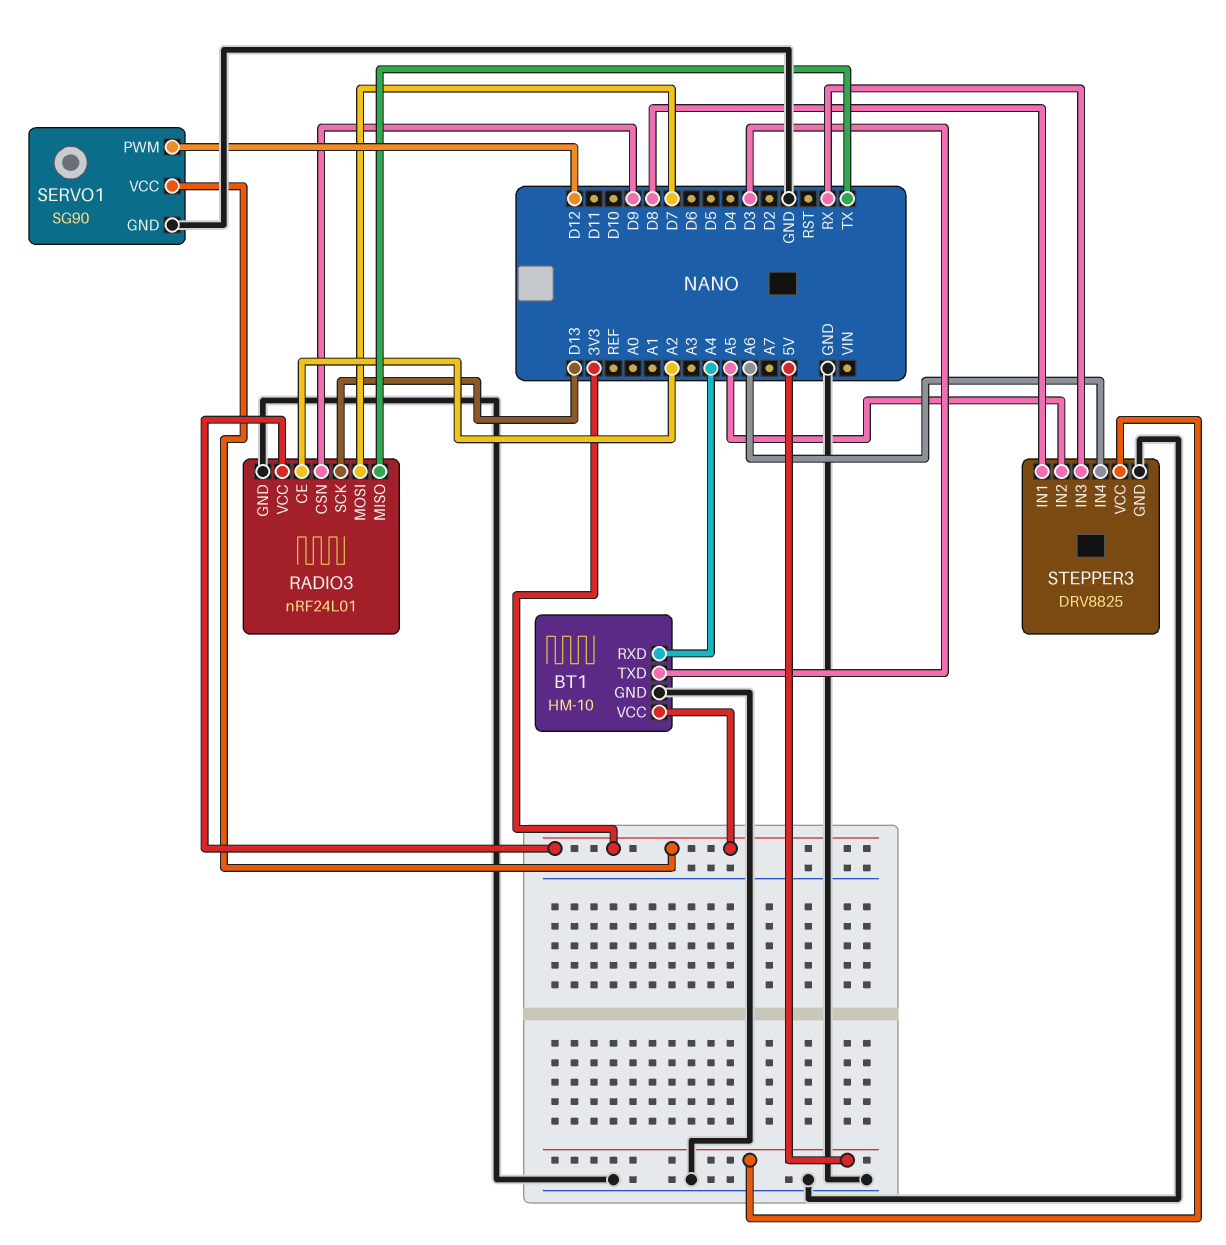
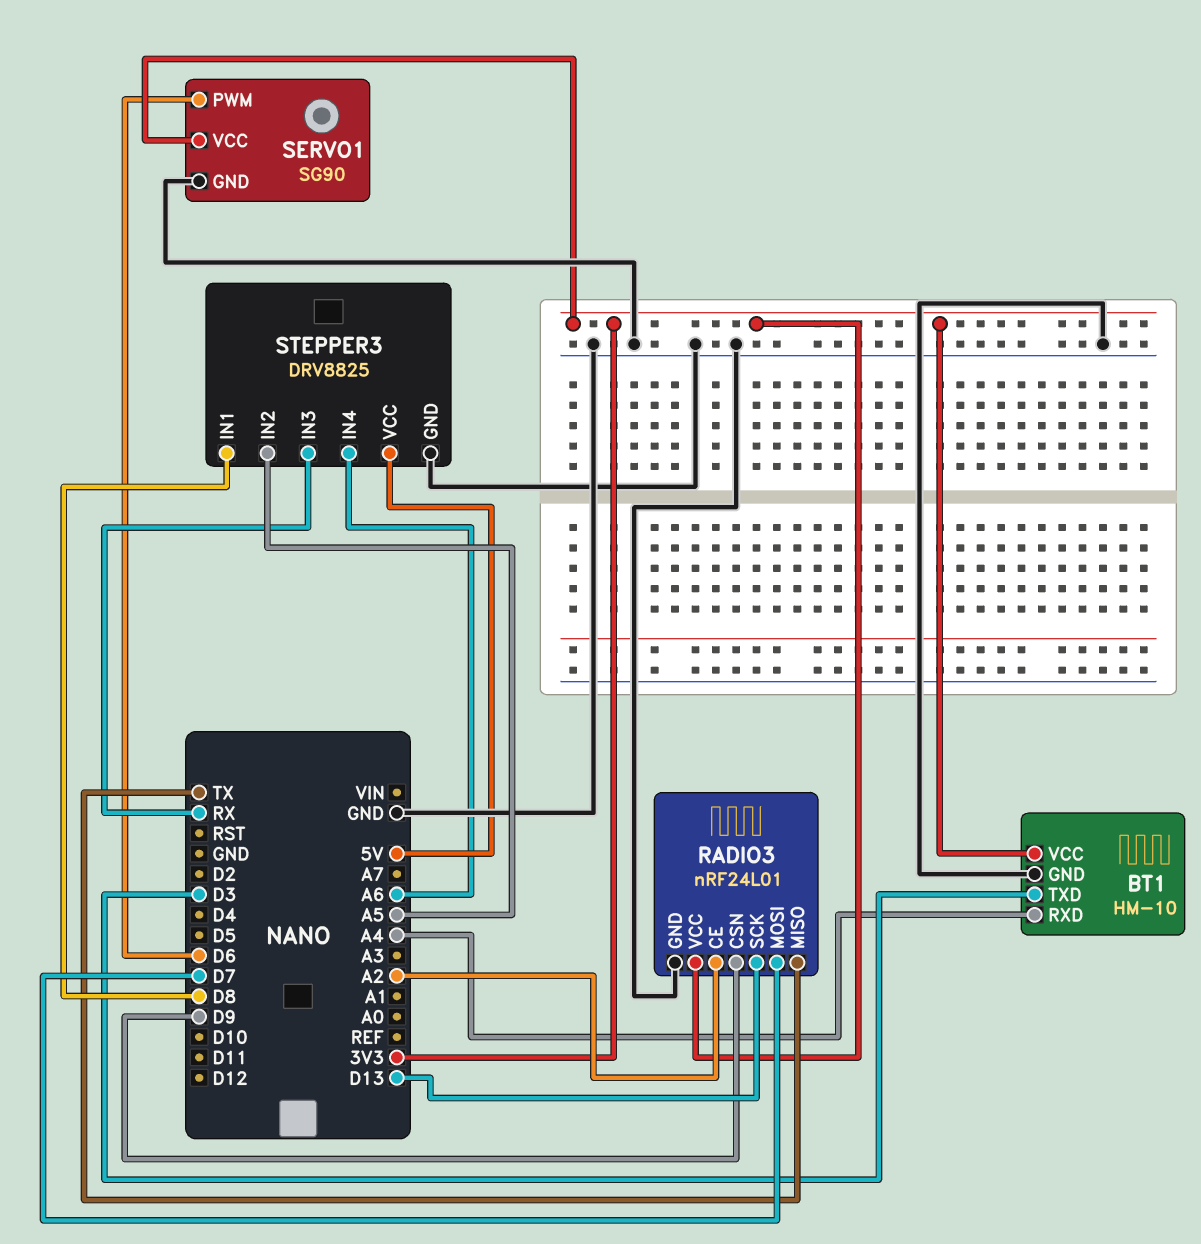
SERVO1 pin PWM: D12 -> D6

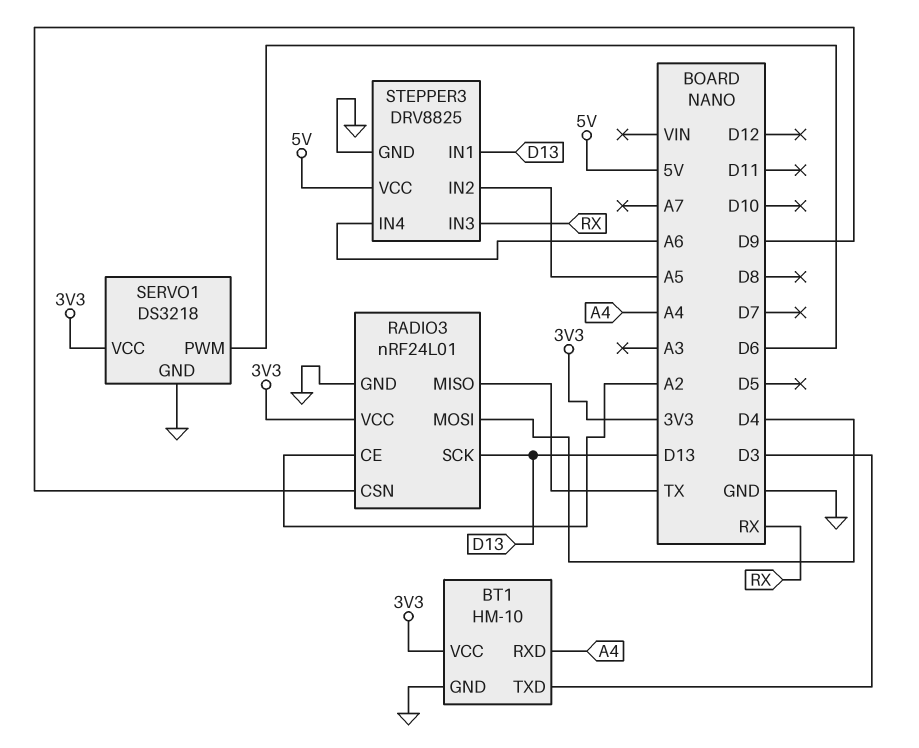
RADIO3 pin MOSI: D7 -> D4
SERVO1: SG90 -> DS3218
STEPPER3 pin IN1: D8 -> D13

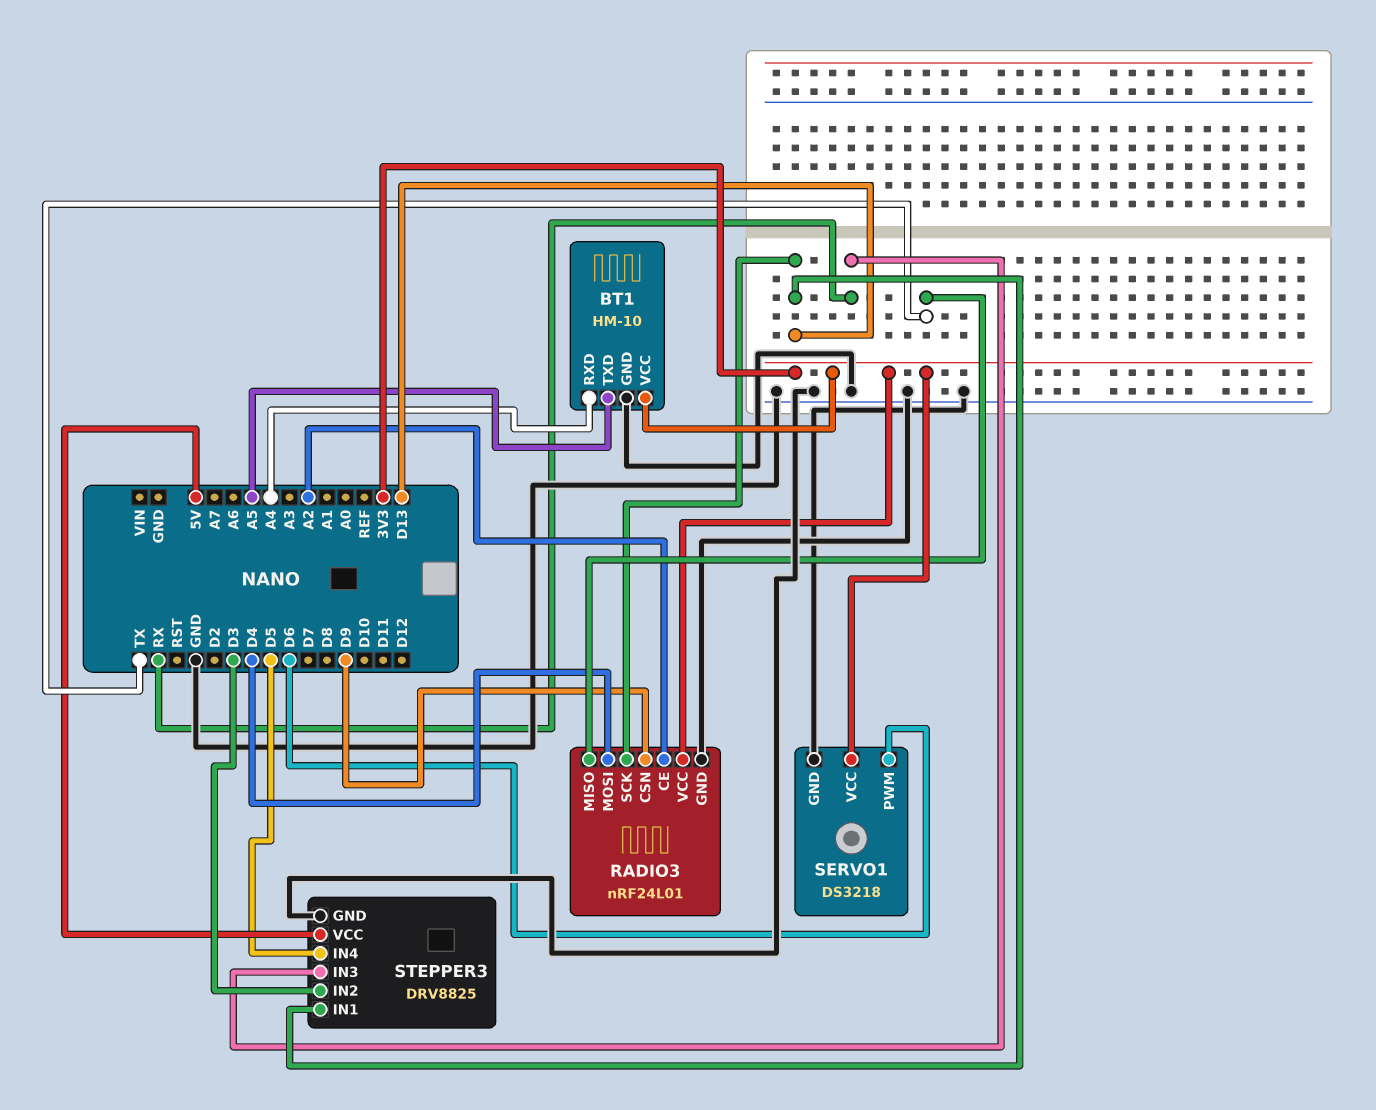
BT1 pin TXD: D3 -> A5
STEPPER3 pin IN2: A5 -> D3
STEPPER3 pin IN4: A6 -> D5

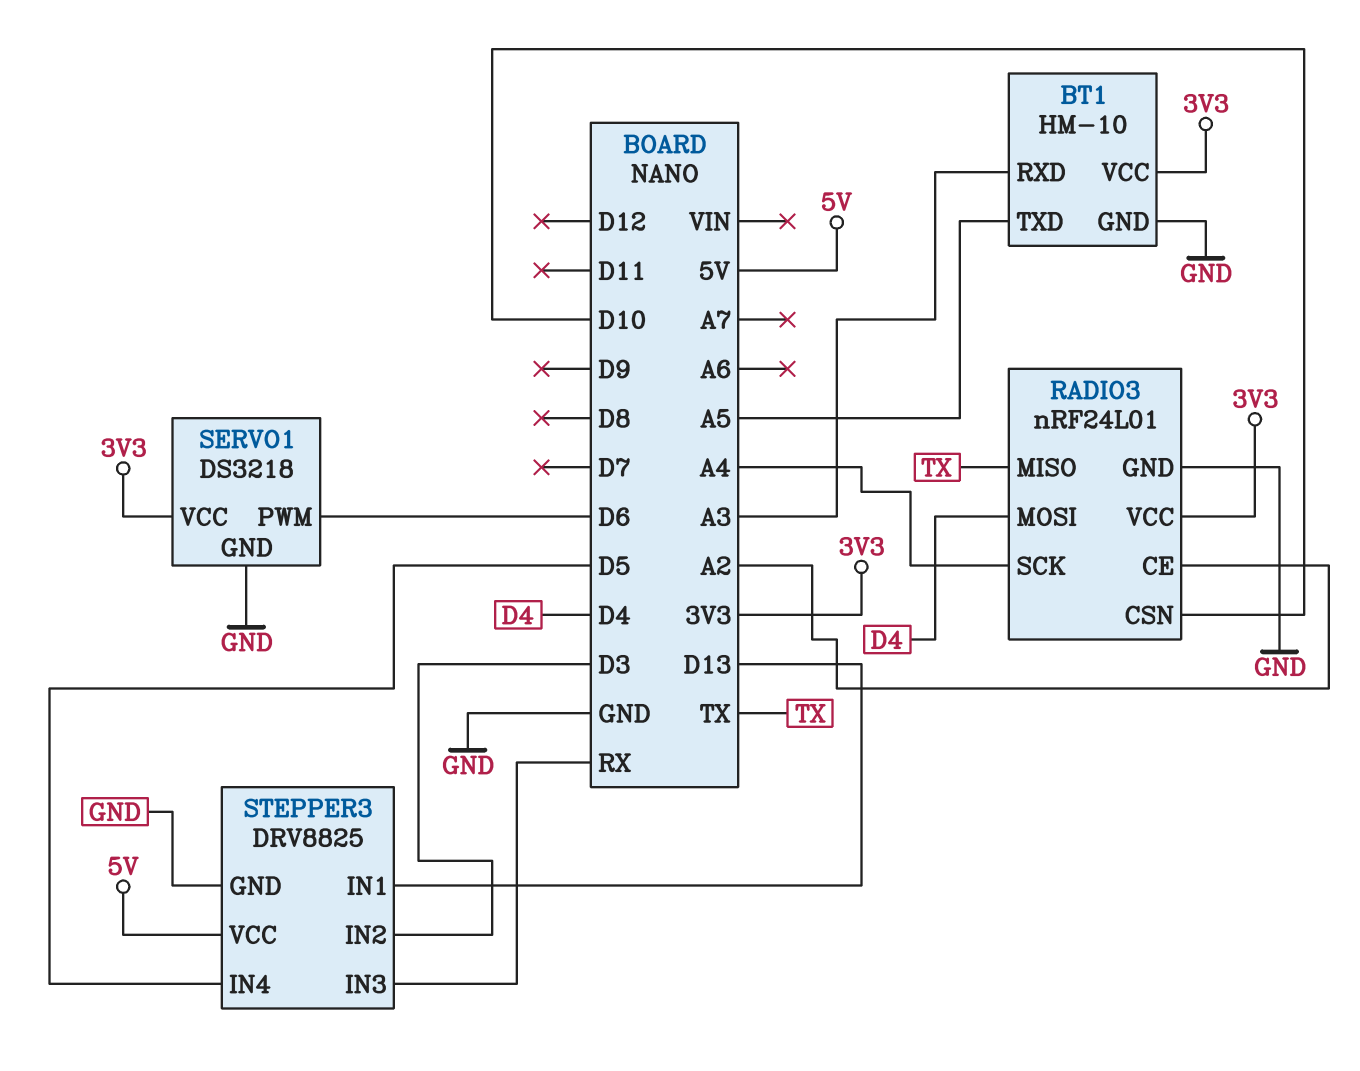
BT1 pin RXD: A4 -> A3
RADIO3 pin CSN: D9 -> D10
RADIO3 pin SCK: D13 -> A4

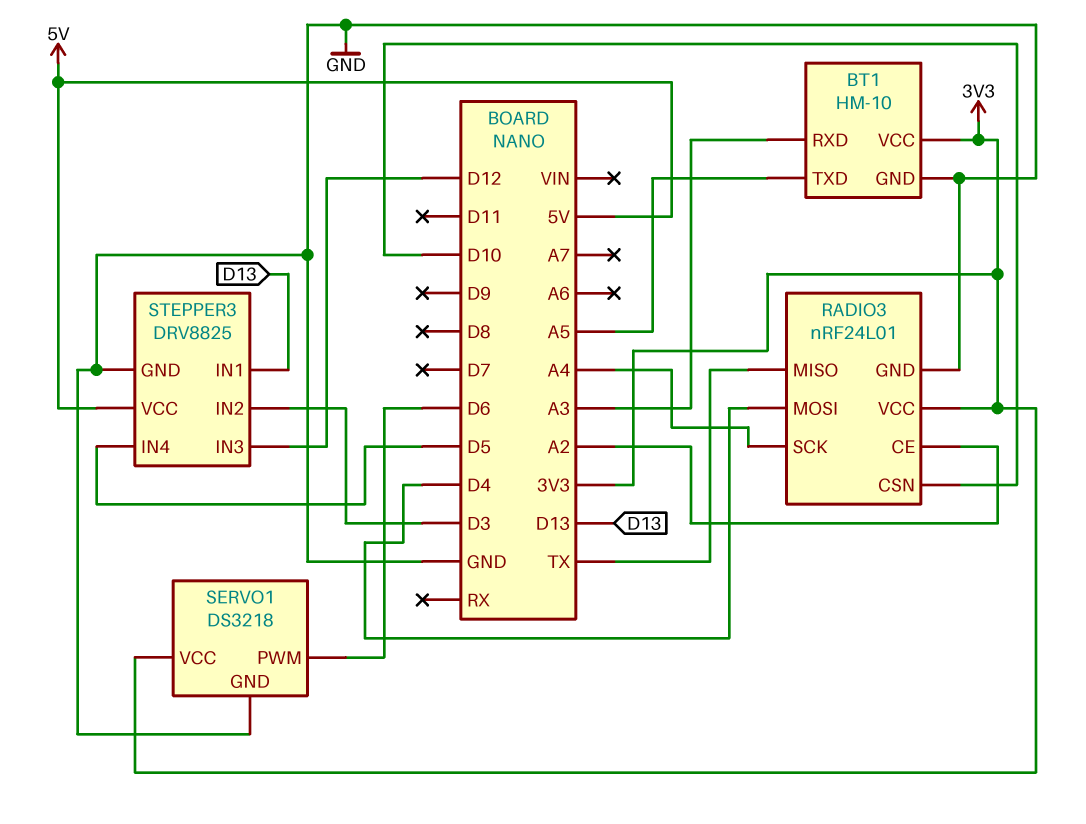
STEPPER3 pin IN3: RX -> D12

